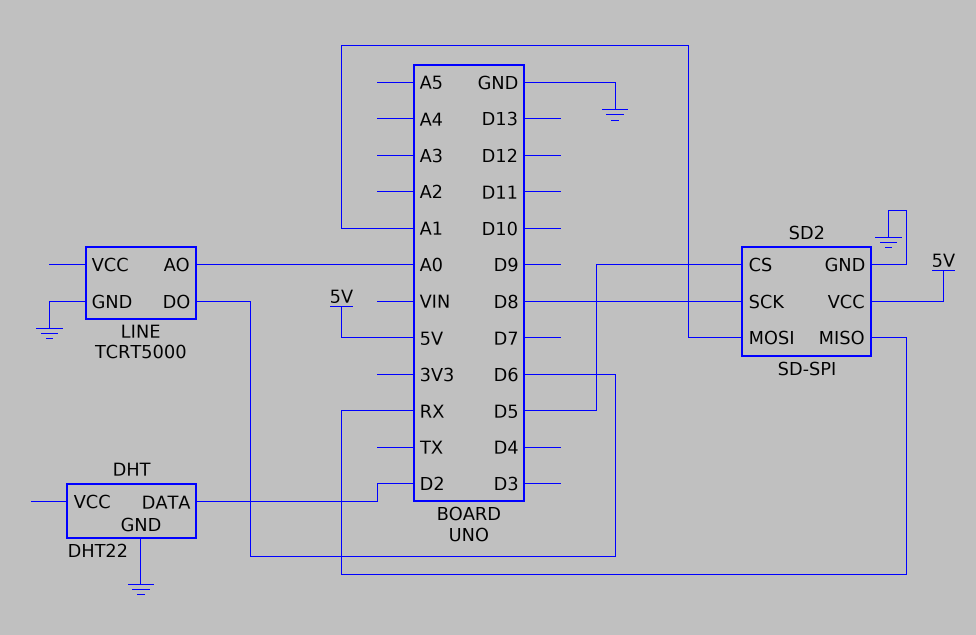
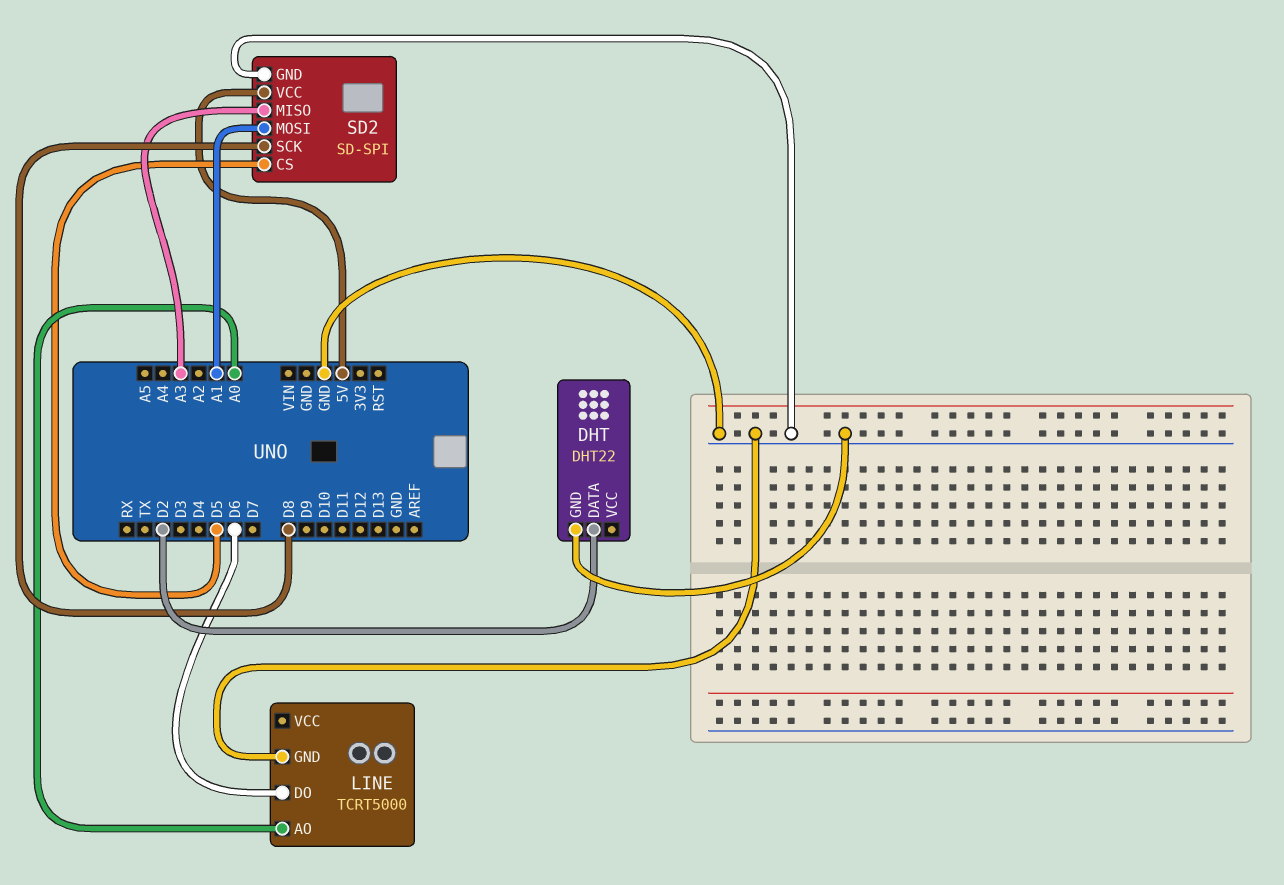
SD2 pin MISO: RX -> A3

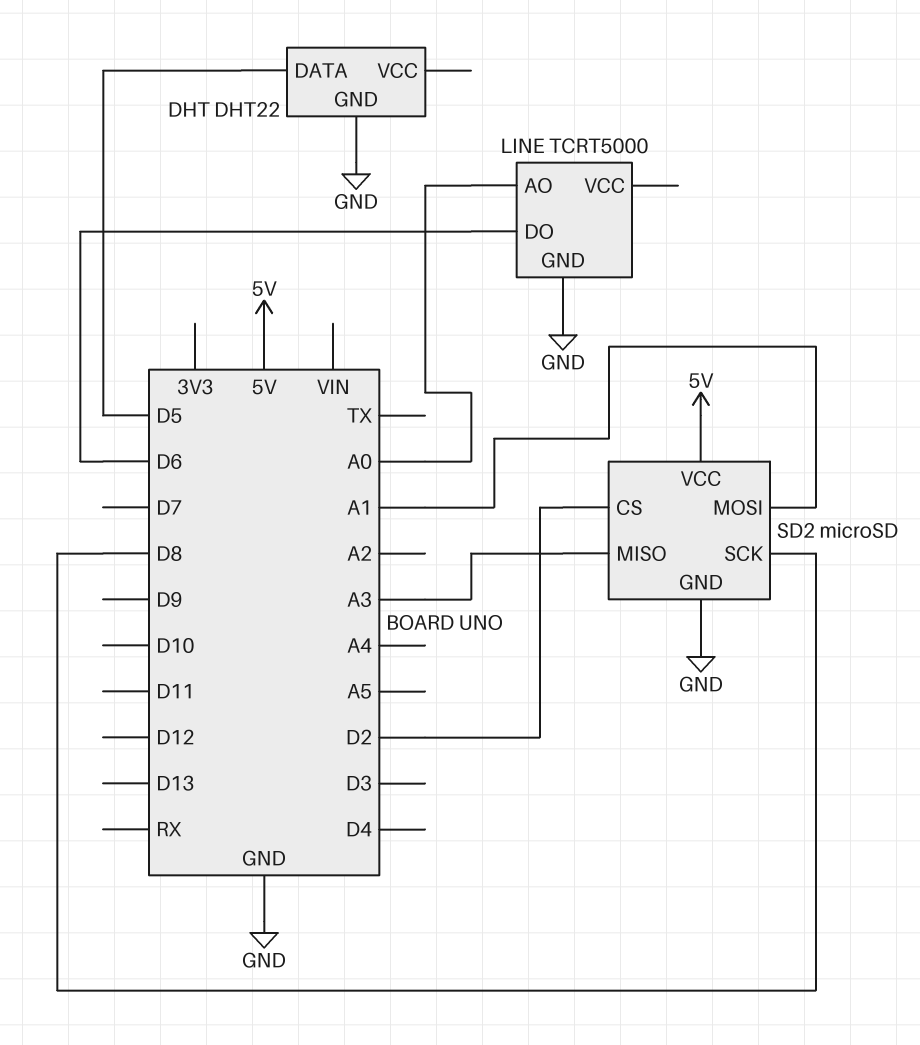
DHT pin DATA: D2 -> D5
SD2: SD-SPI -> microSD
SD2 pin CS: D5 -> D2

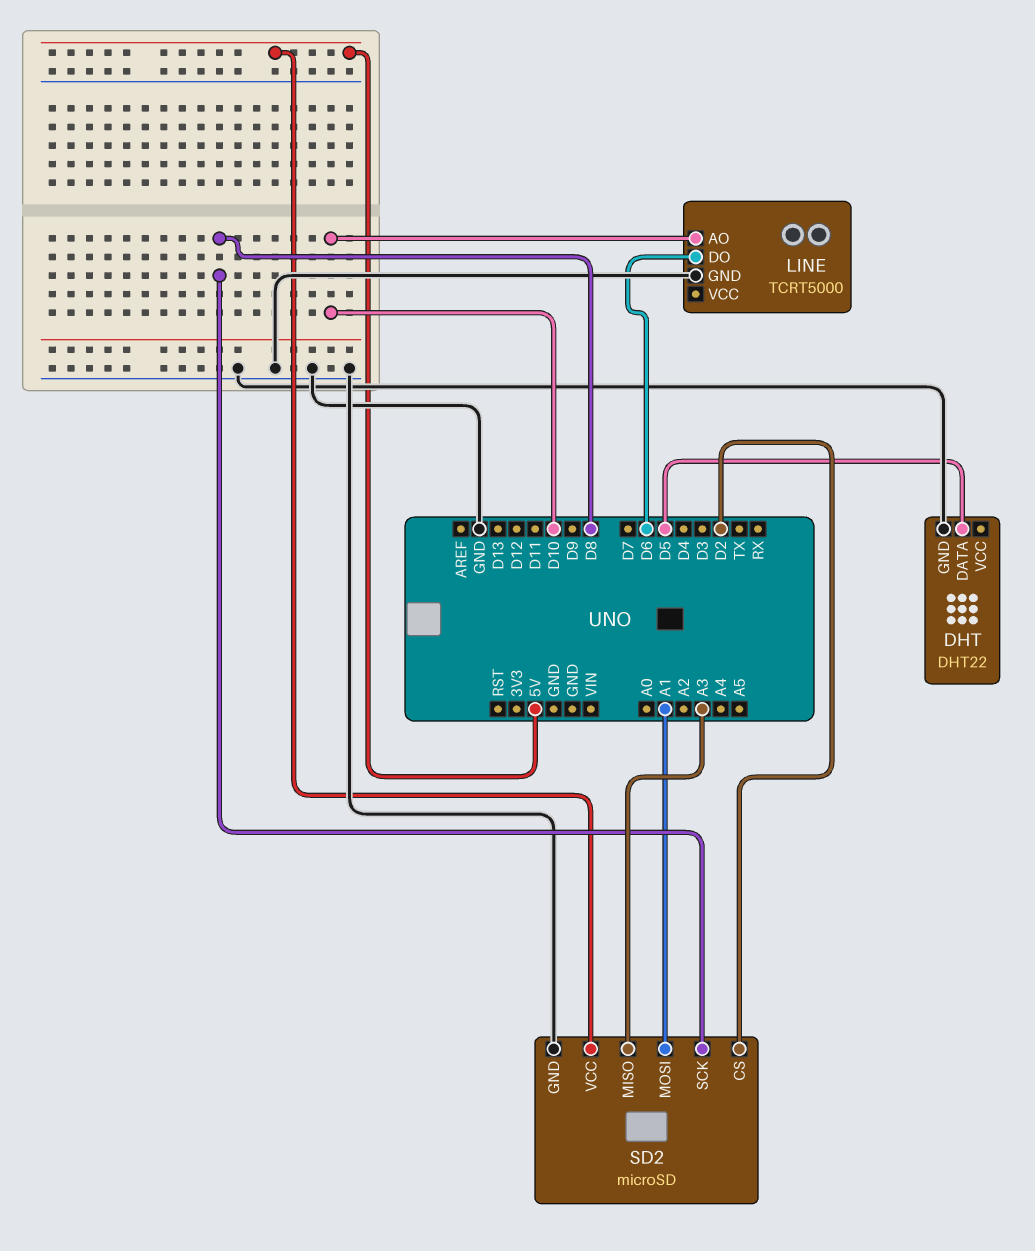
LINE pin AO: A0 -> D10

